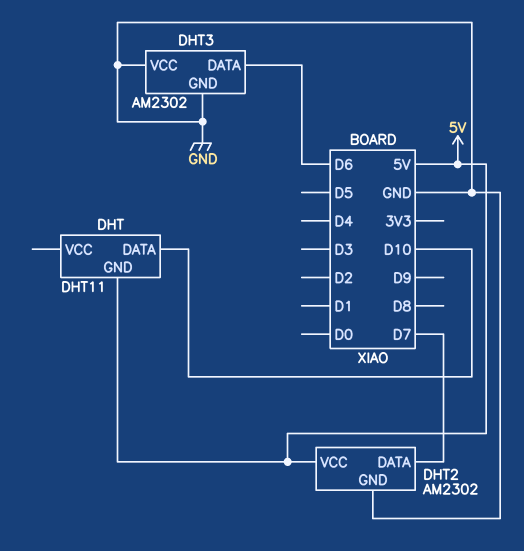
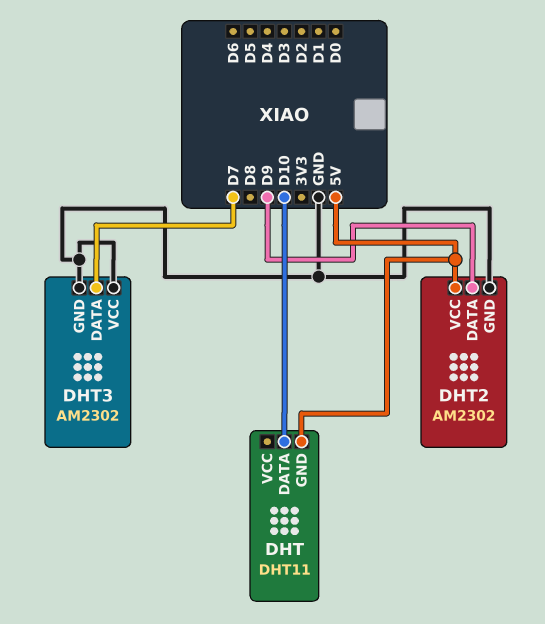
DHT2 pin DATA: D7 -> D9
DHT3 pin DATA: D6 -> D7

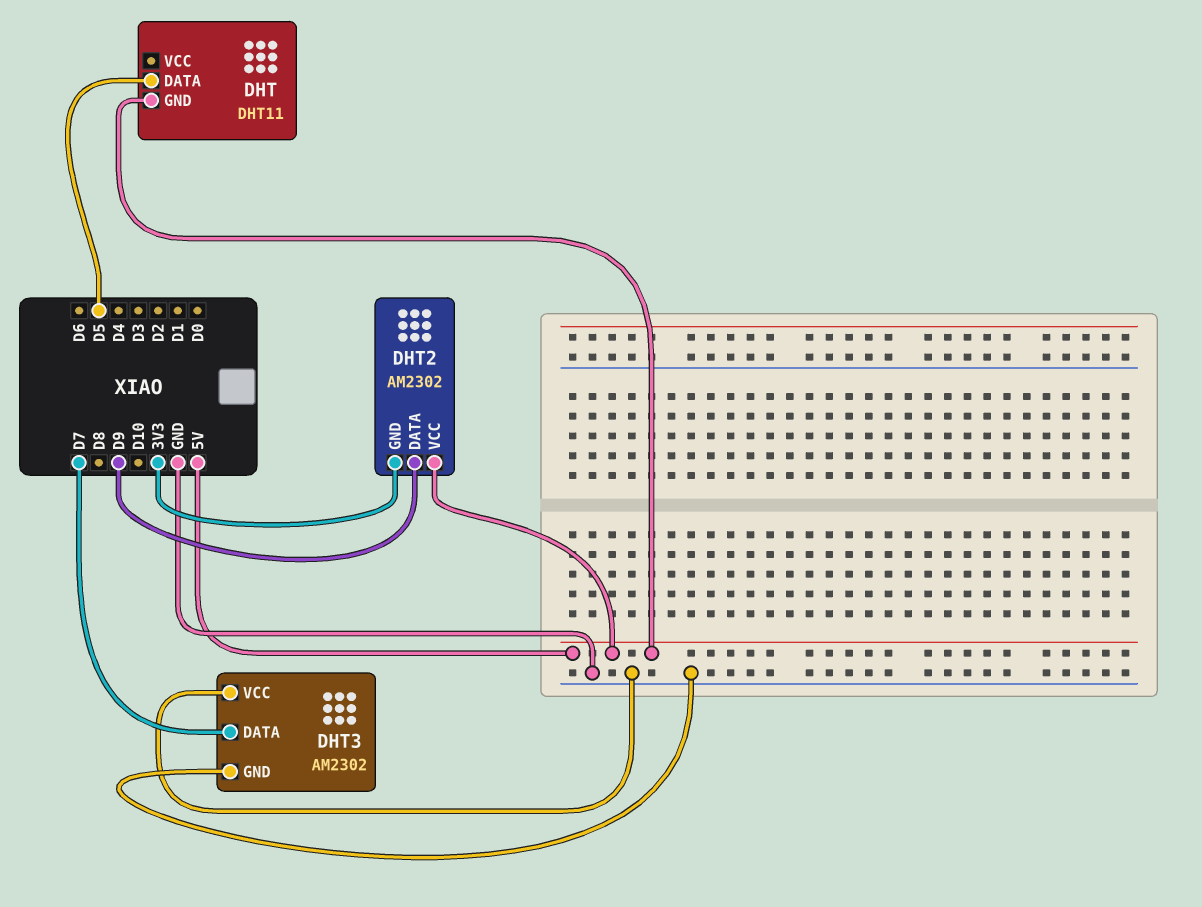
DHT pin DATA: D10 -> D5
DHT2 pin GND: GND -> 3V3

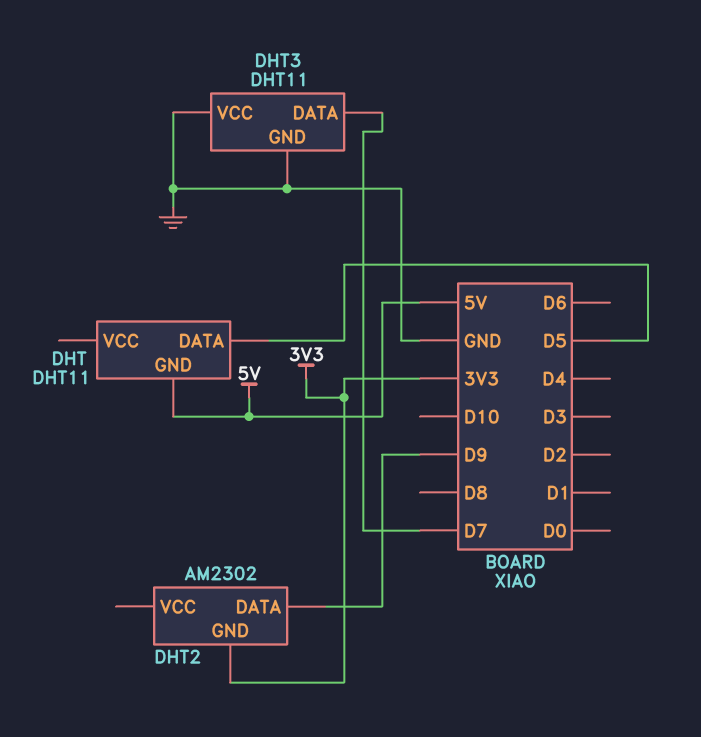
DHT2 pin VCC: 5V -> none
DHT3: AM2302 -> DHT11

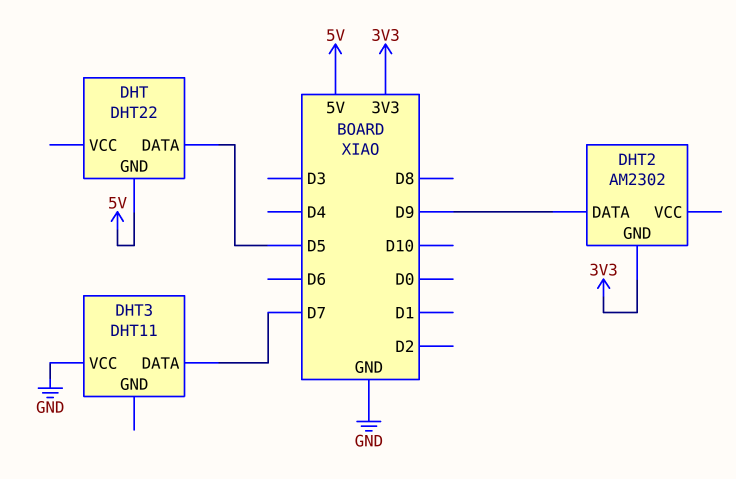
DHT: DHT11 -> DHT22
DHT3 pin GND: GND -> none

